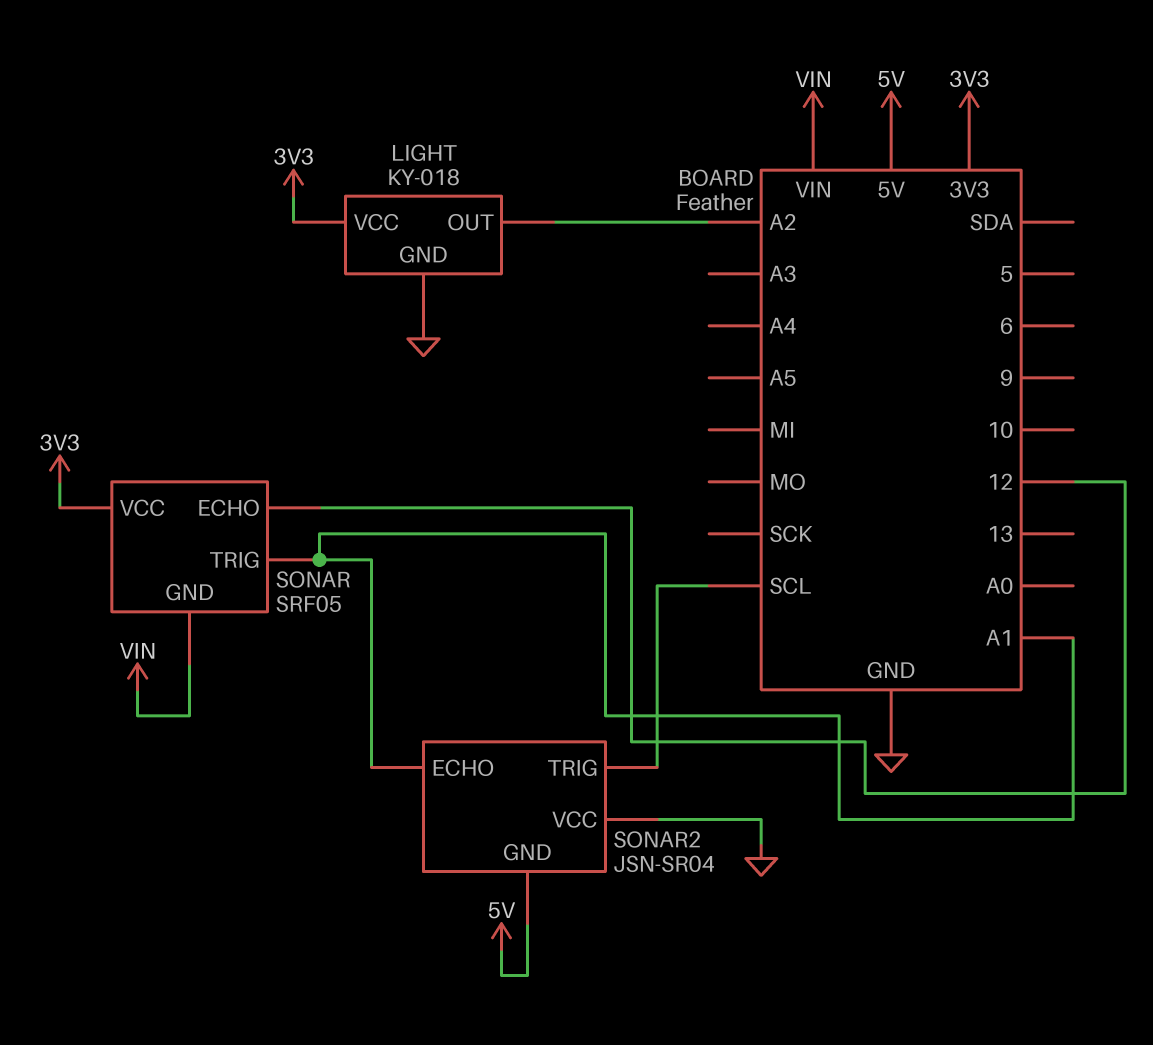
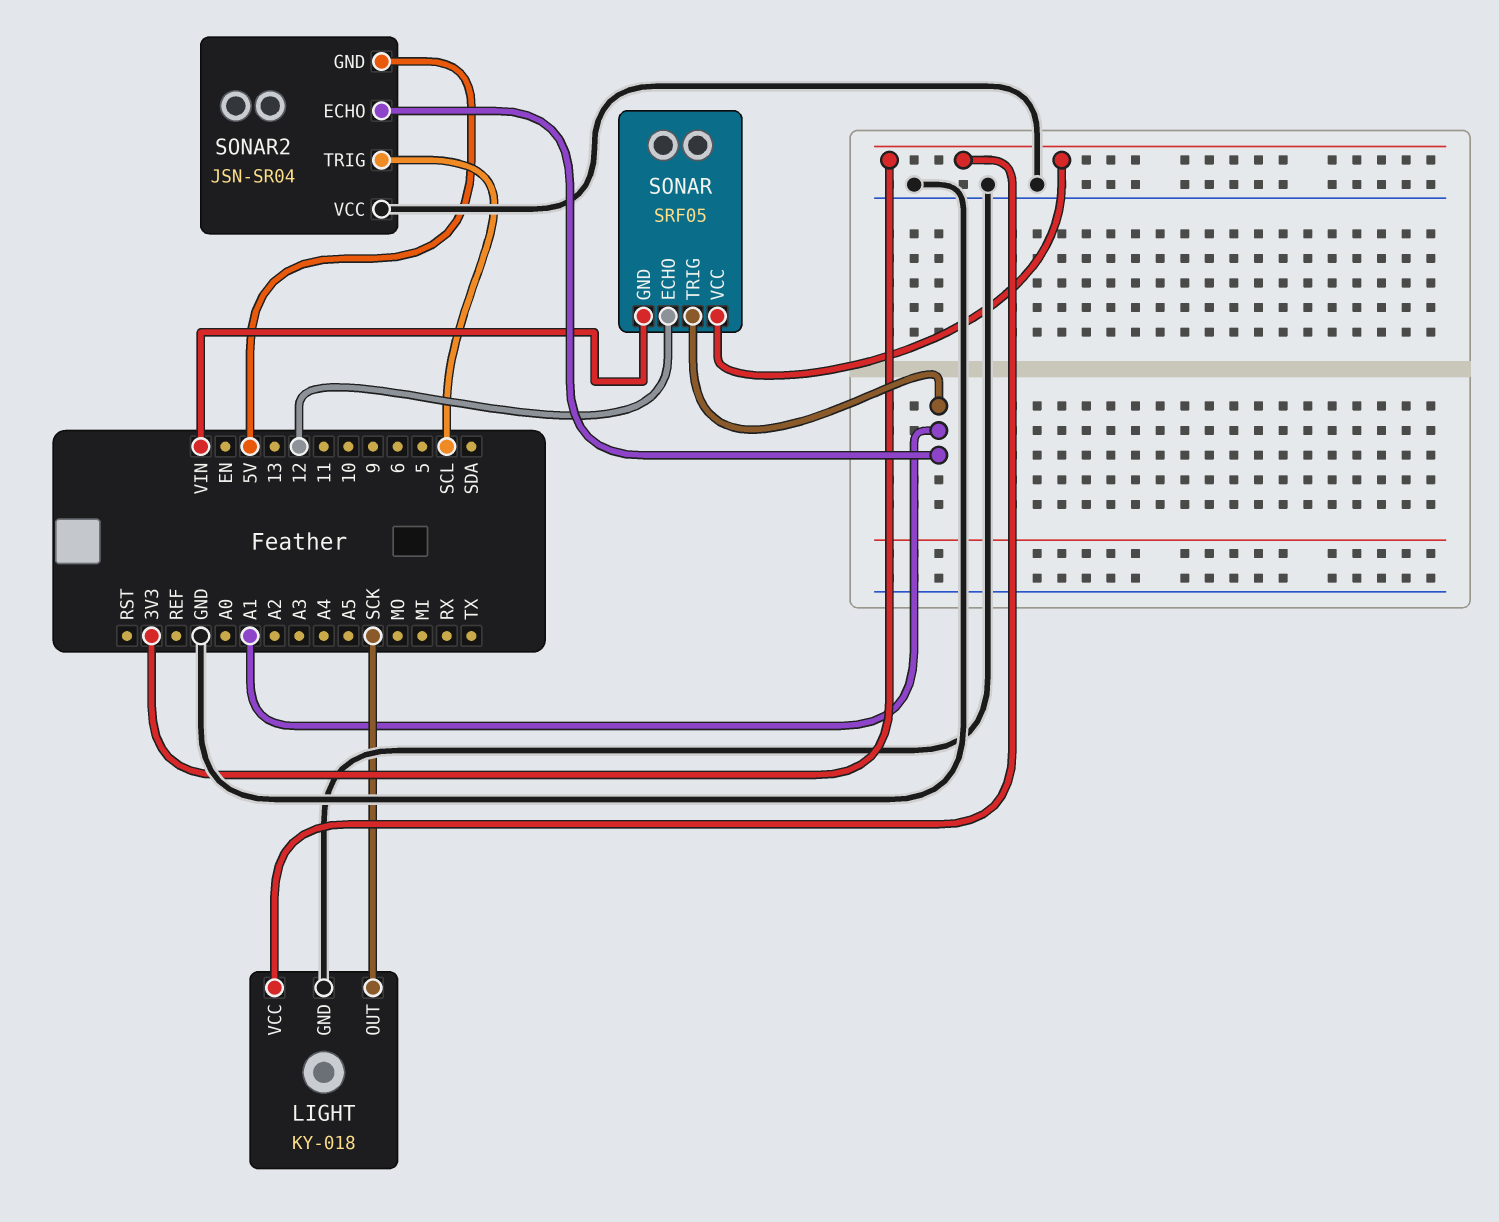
LIGHT pin OUT: A2 -> SCK

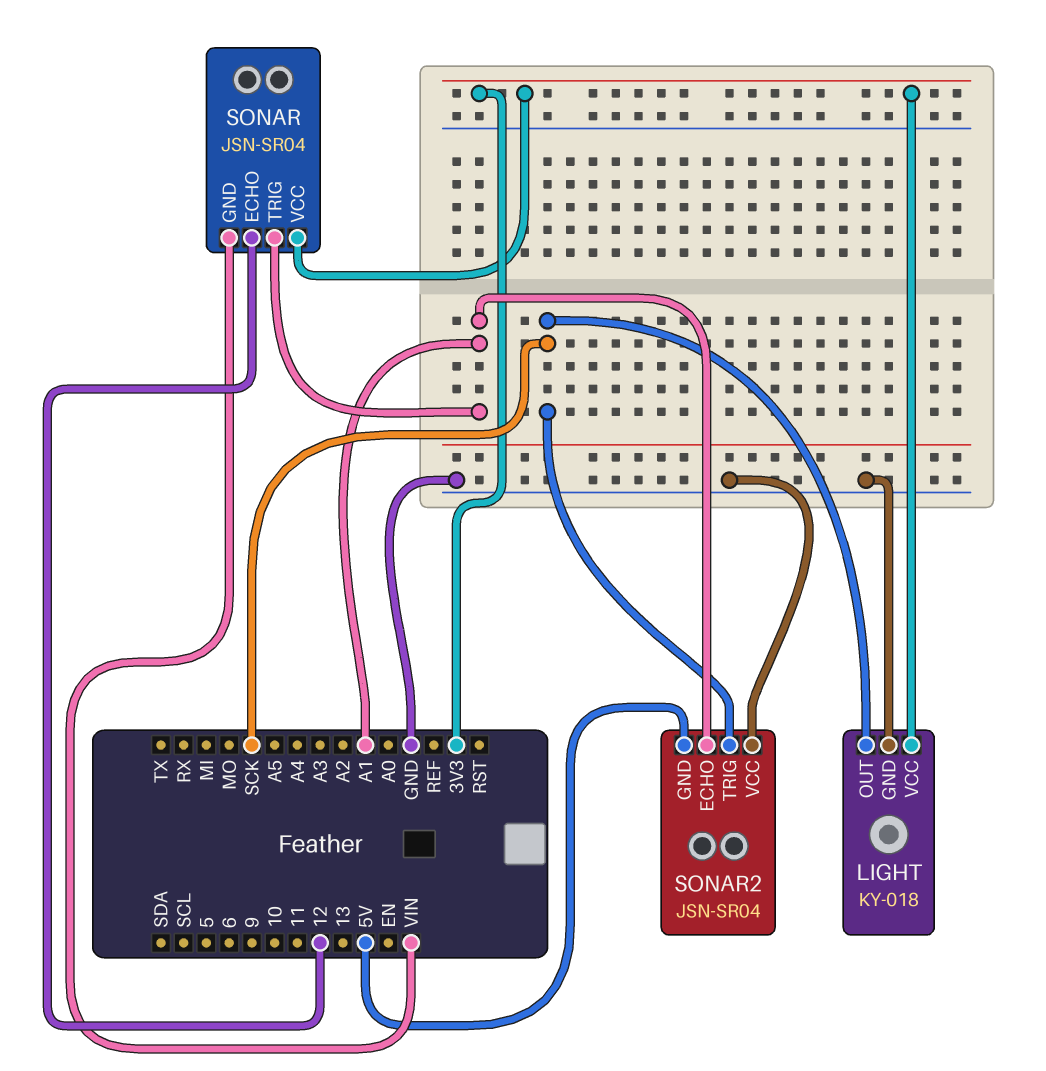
SONAR: SRF05 -> JSN-SR04
SONAR2 pin TRIG: SCL -> SCK

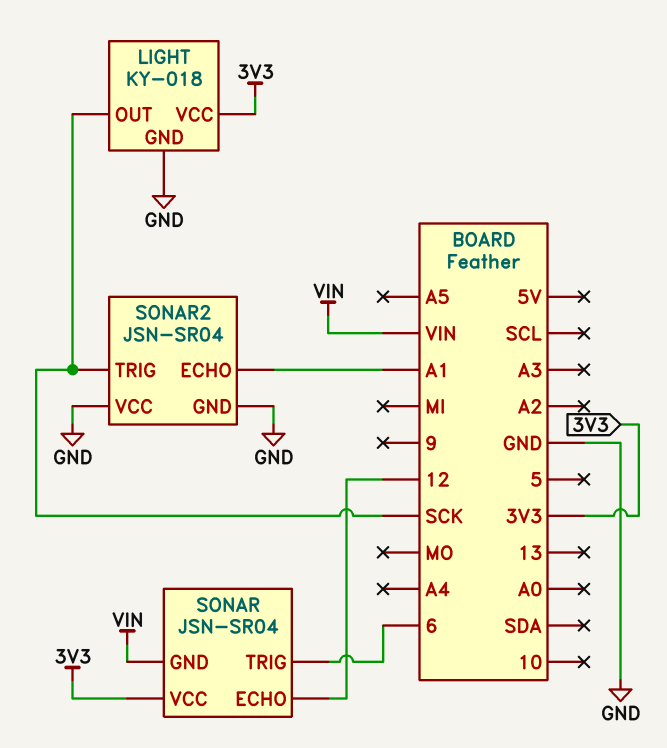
SONAR pin TRIG: A1 -> 6
SONAR2 pin GND: 5V -> GND

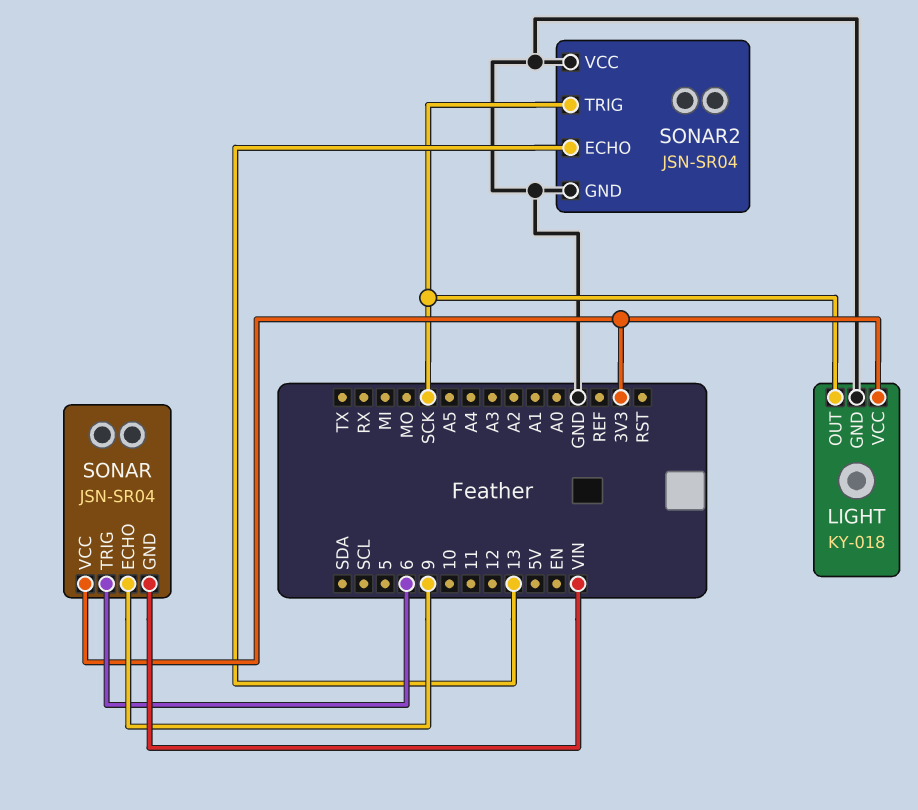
SONAR pin ECHO: 12 -> 9
SONAR2 pin ECHO: A1 -> 13

